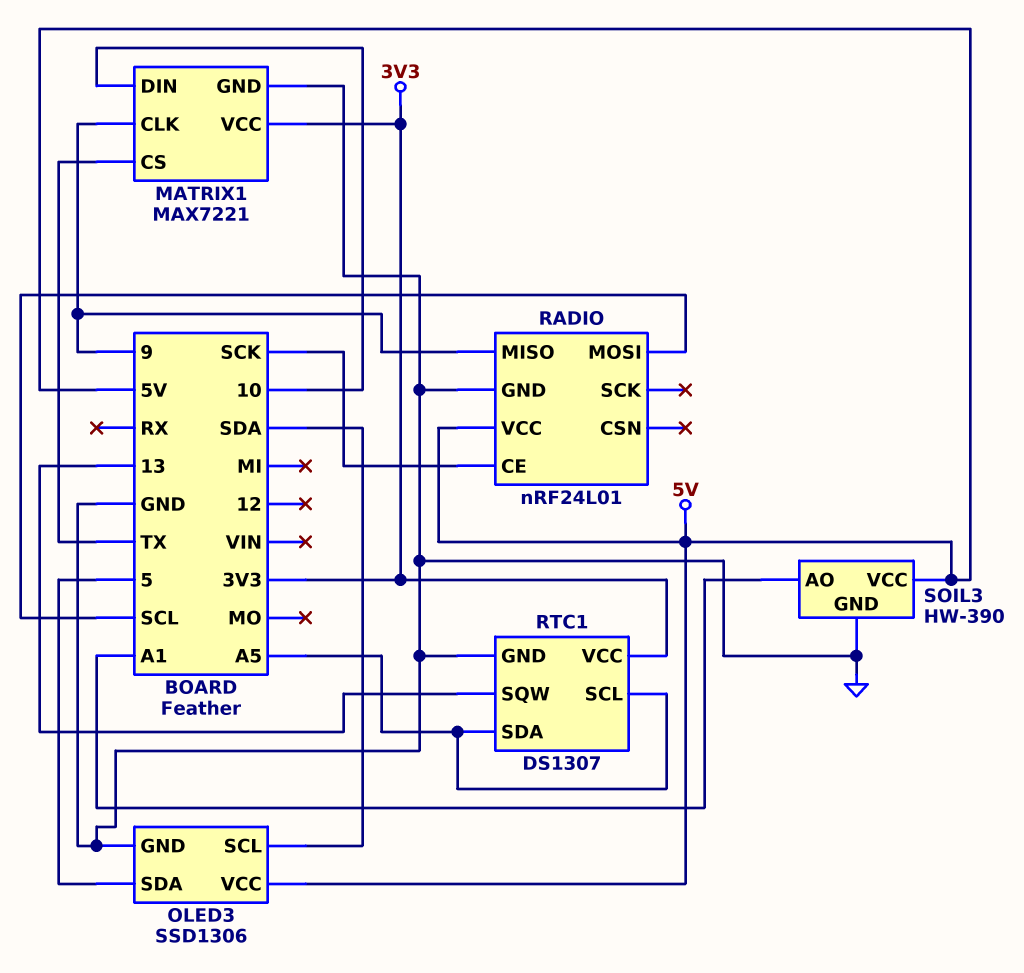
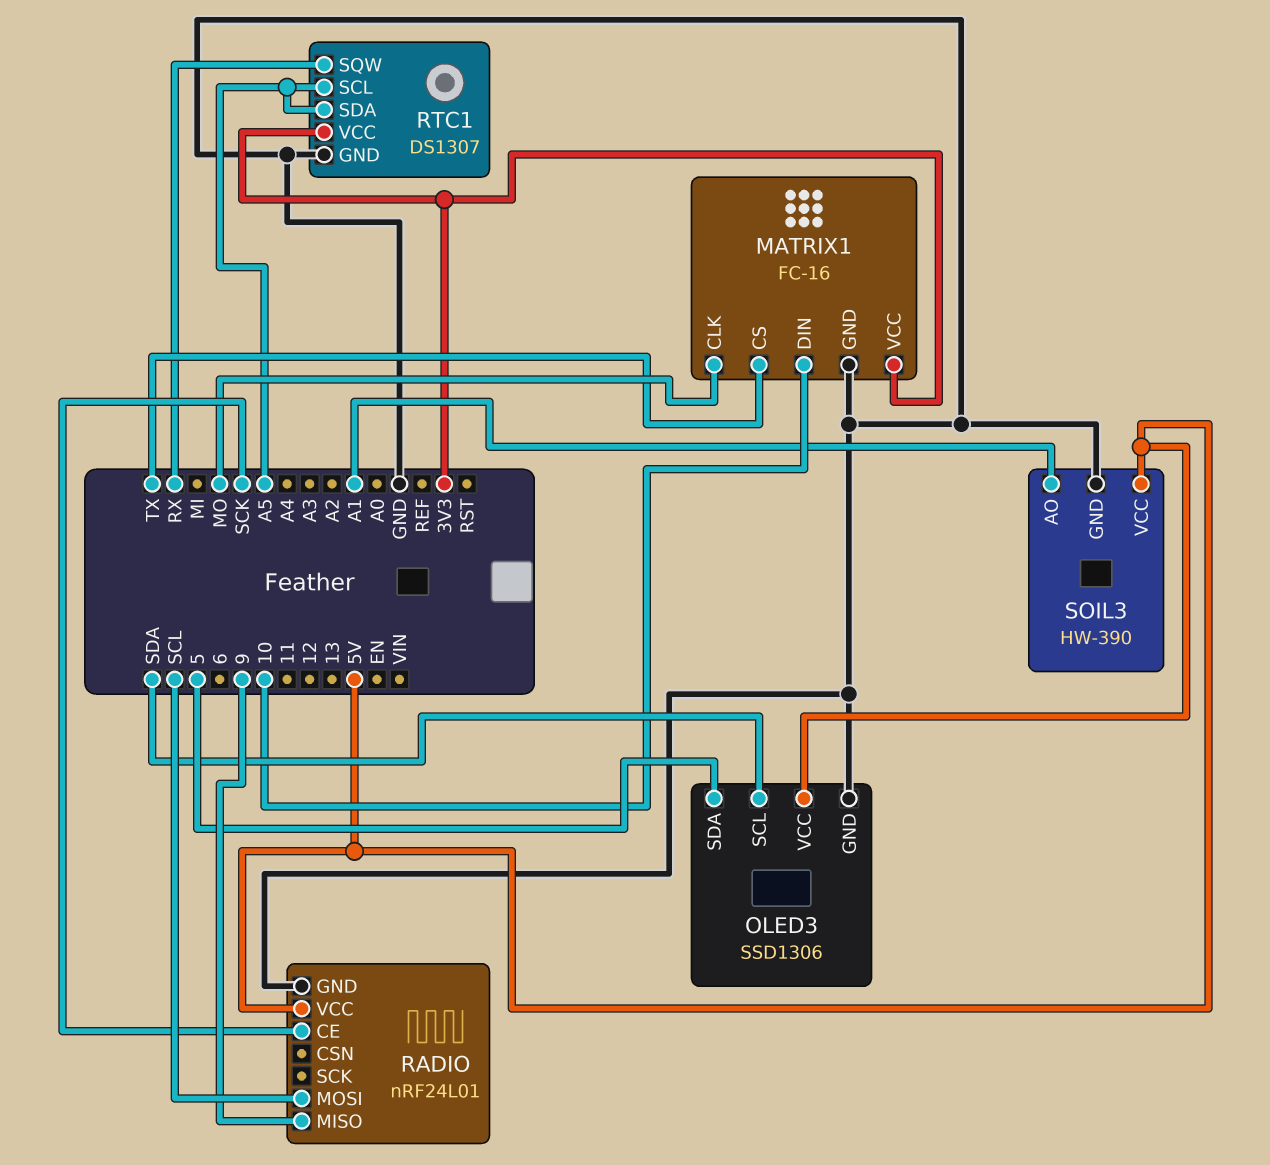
MATRIX1: MAX7221 -> FC-16
MATRIX1 pin CLK: 9 -> MO
RTC1 pin SQW: 13 -> RX

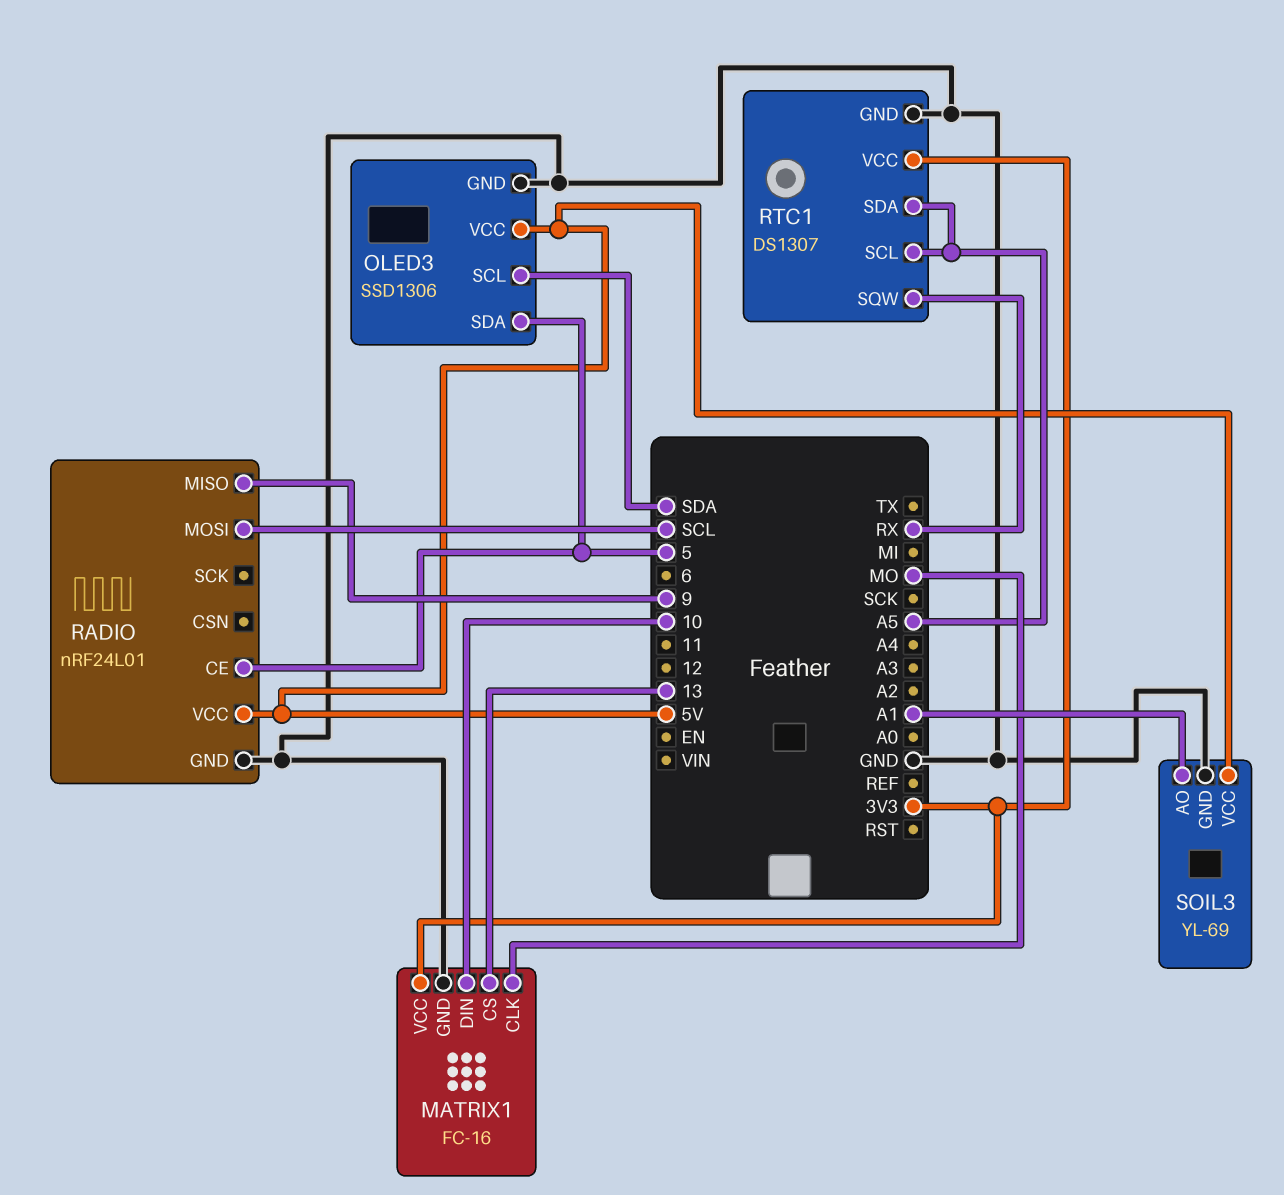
MATRIX1 pin CS: TX -> 13
RADIO pin CE: SCK -> 5
SOIL3: HW-390 -> YL-69

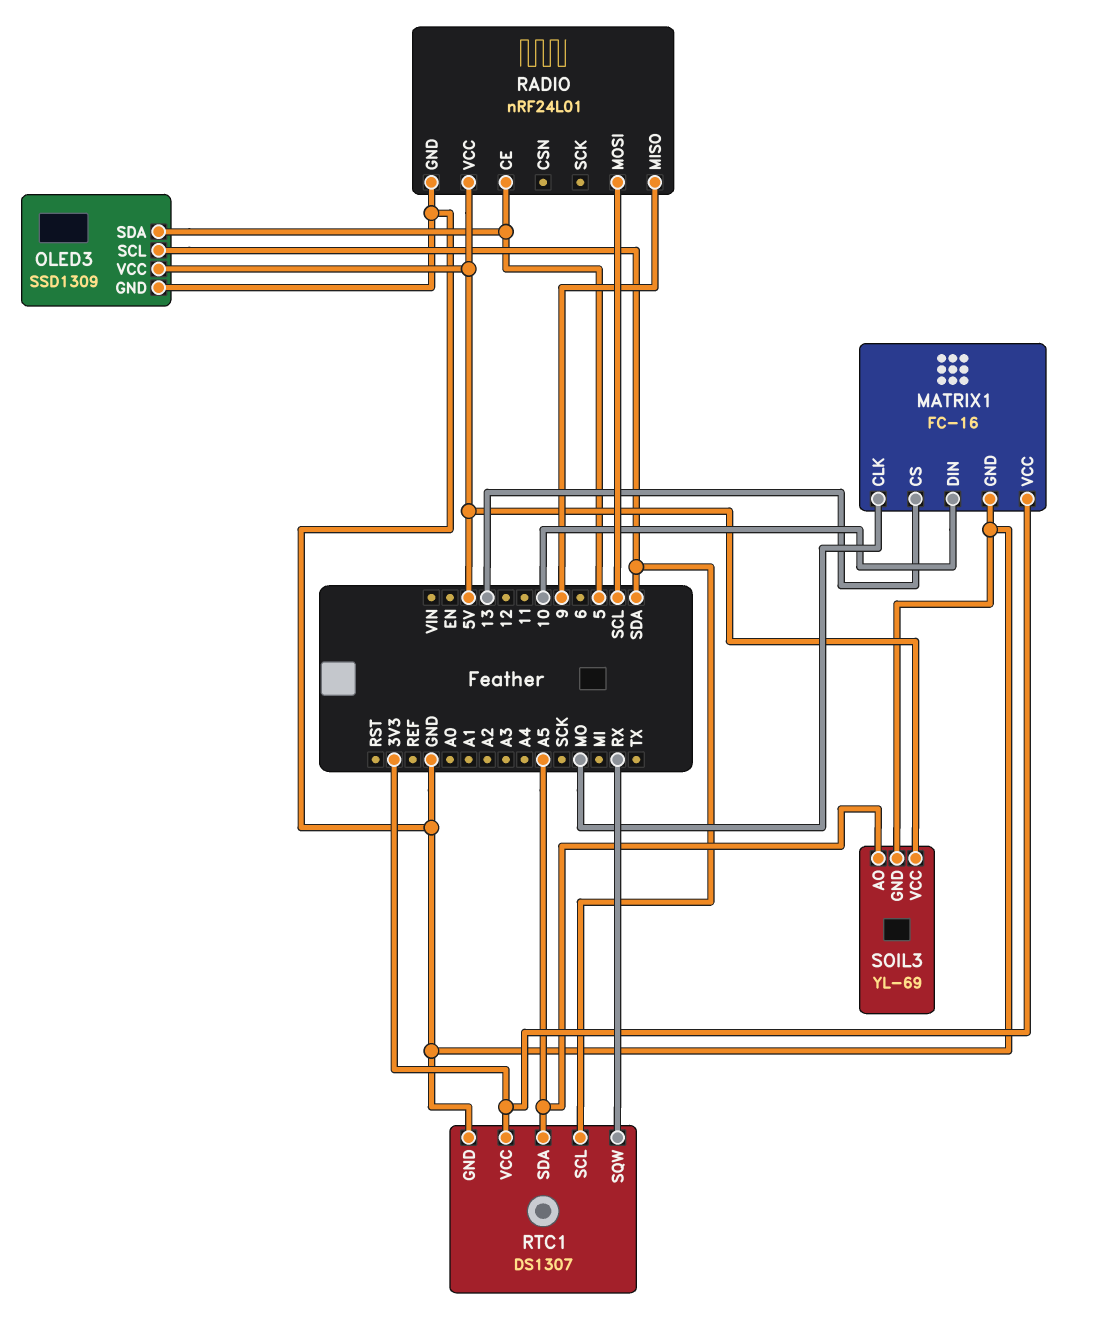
OLED3: SSD1306 -> SSD1309
RTC1 pin SCL: A5 -> SDA
SOIL3 pin AO: A1 -> A5

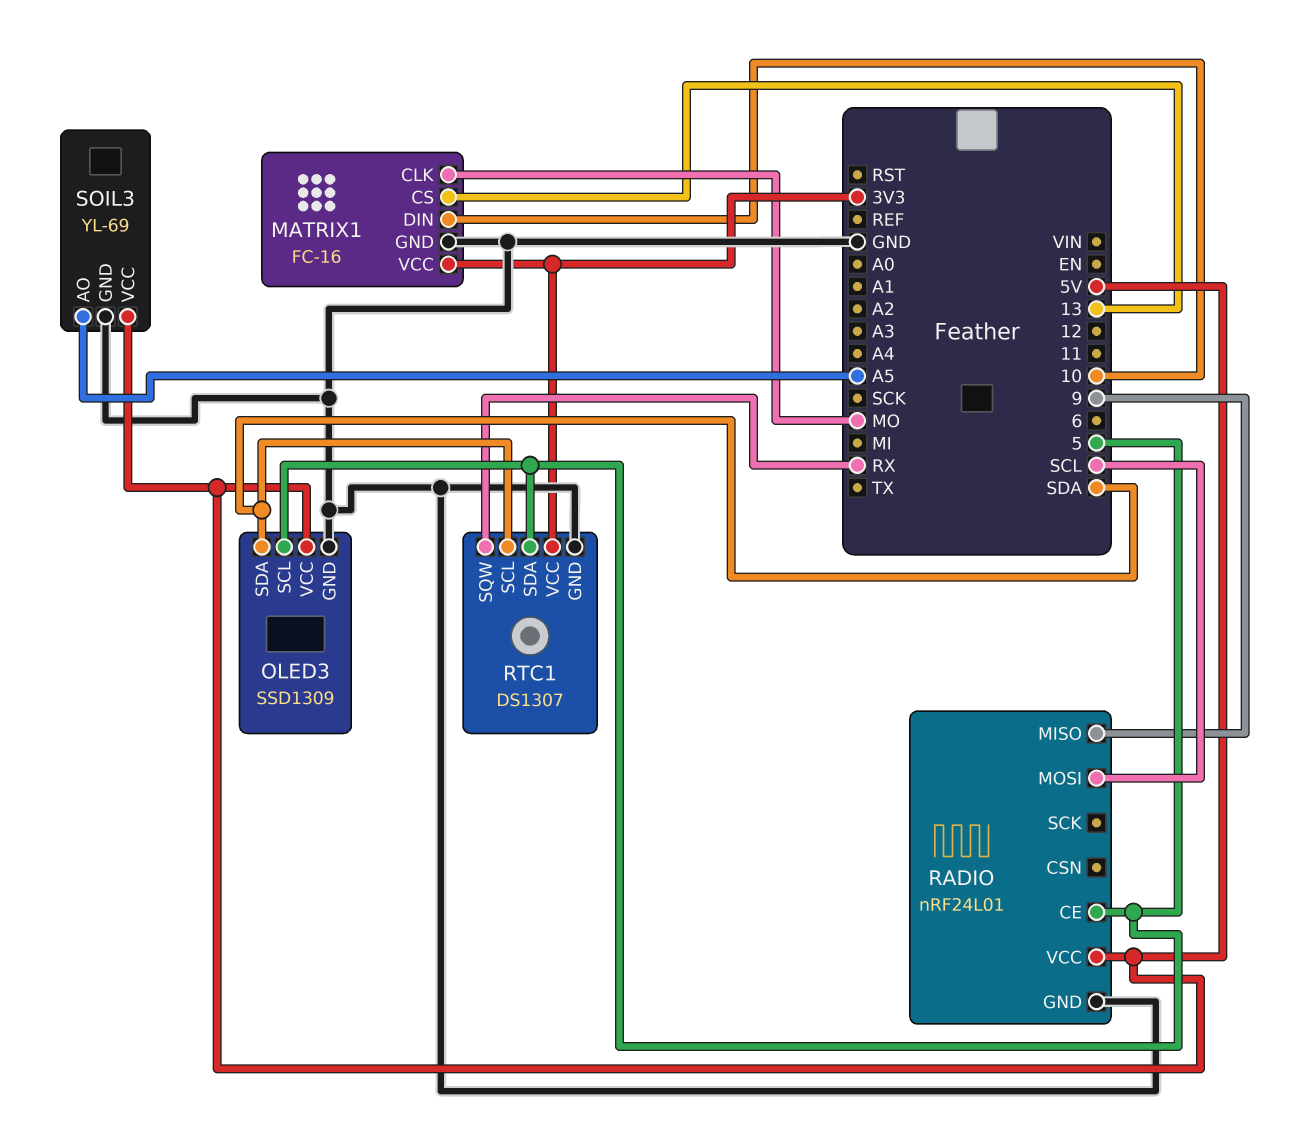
OLED3 pin SCL: SDA -> 5
OLED3 pin SDA: 5 -> SDA
RTC1 pin SDA: A5 -> 5

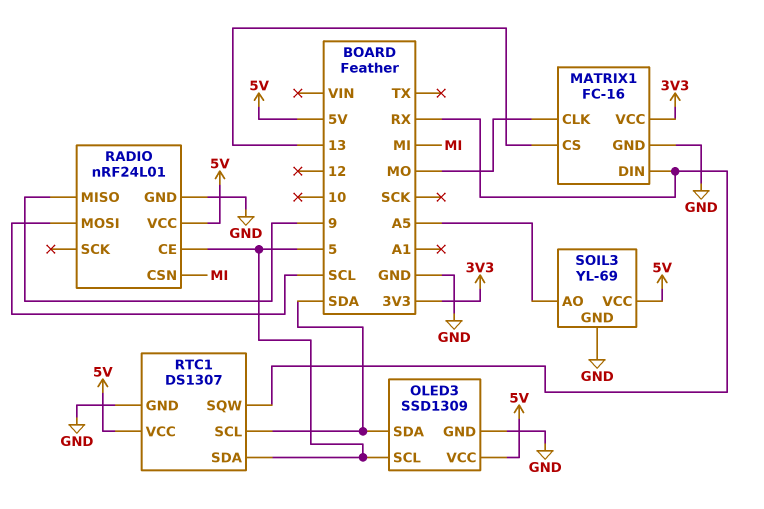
MATRIX1 pin DIN: 10 -> RX
RADIO pin CSN: none -> MI
RTC1 pin VCC: 3V3 -> 5V

